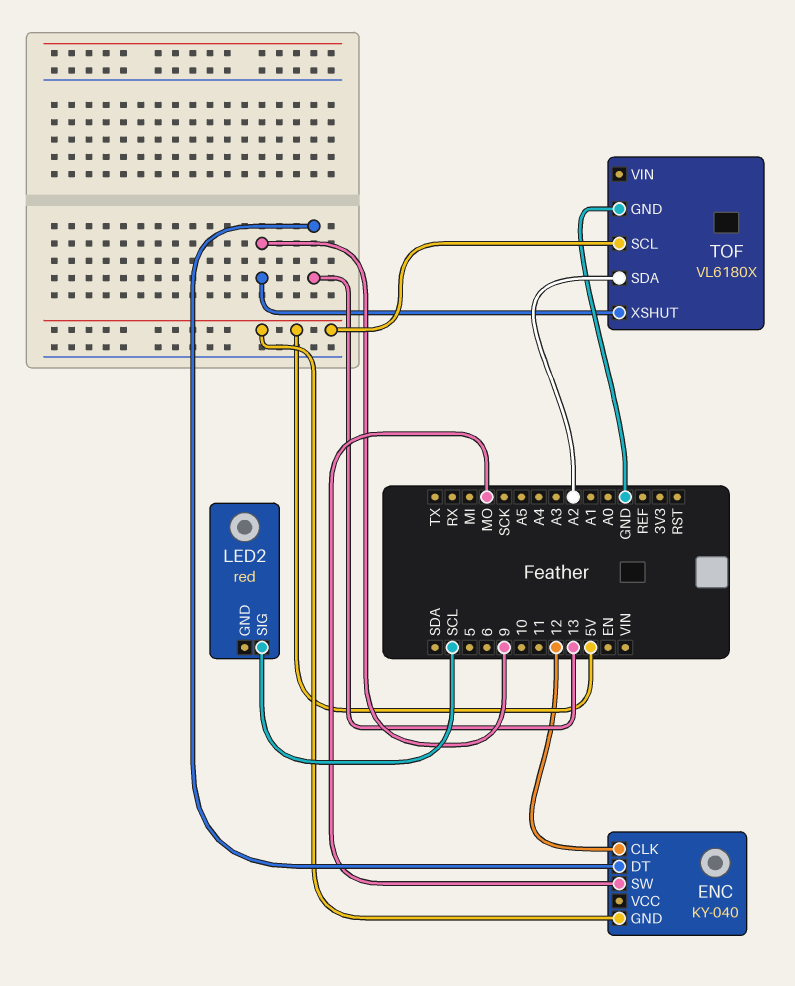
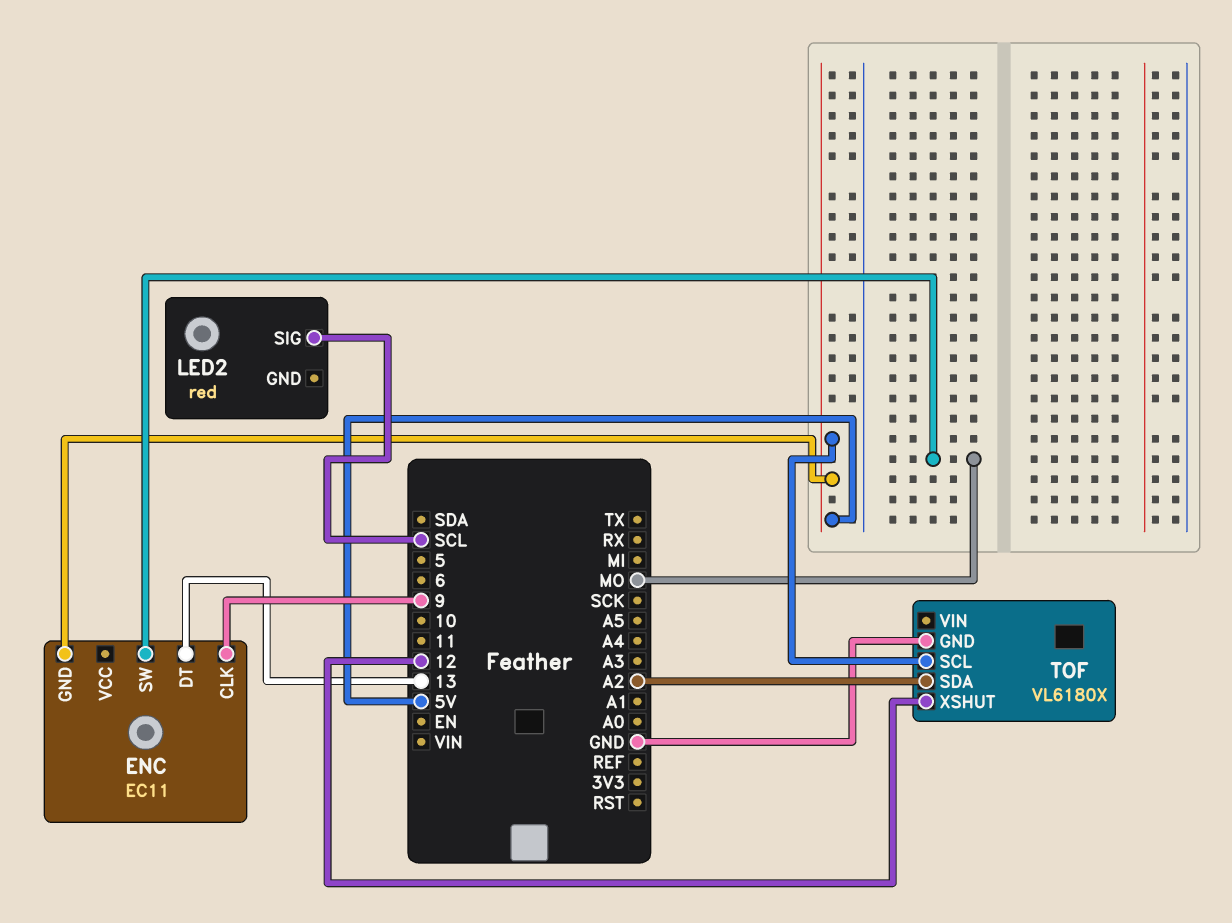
ENC: KY-040 -> EC11
ENC pin CLK: 12 -> 9
TOF pin XSHUT: 9 -> 12

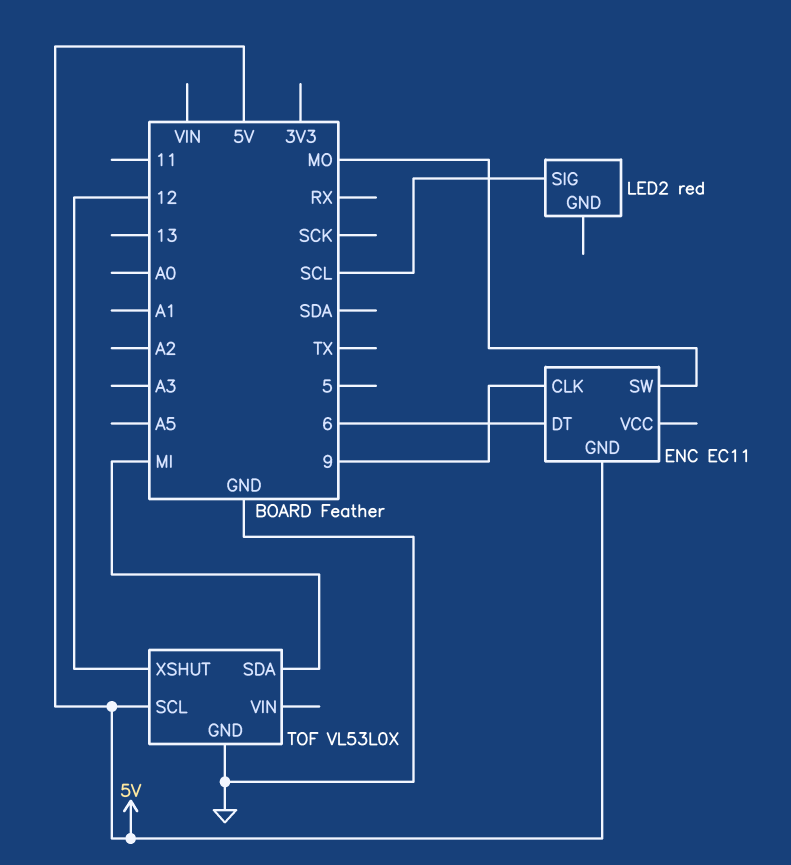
ENC pin DT: 13 -> 6
TOF: VL6180X -> VL53L0X
TOF pin SDA: A2 -> MI

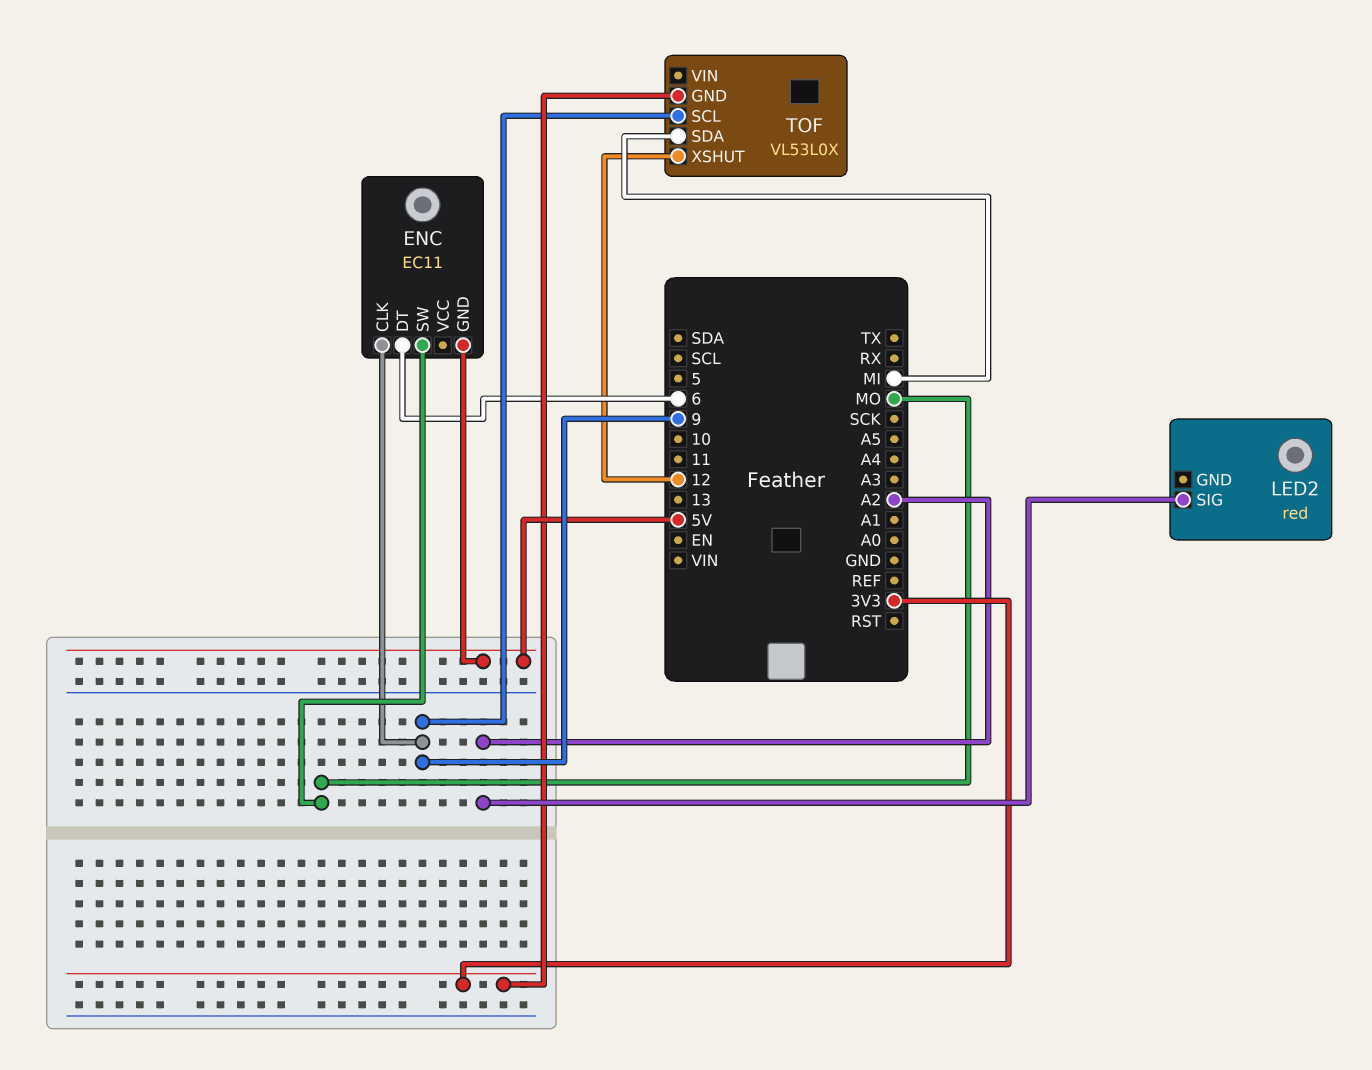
LED2 pin SIG: SCL -> A2
TOF pin GND: GND -> 3V3
TOF pin SCL: 5V -> 9

